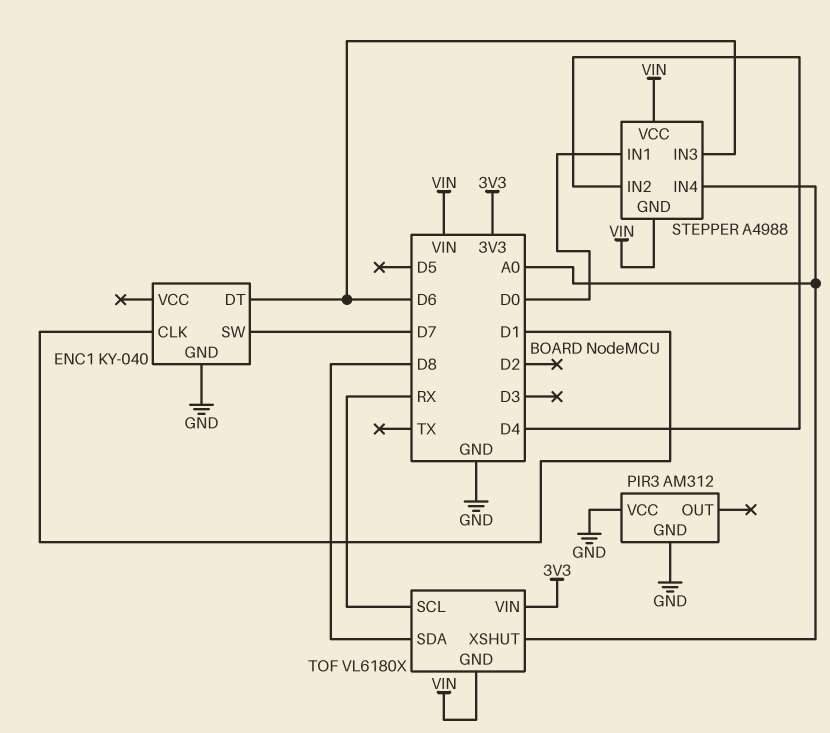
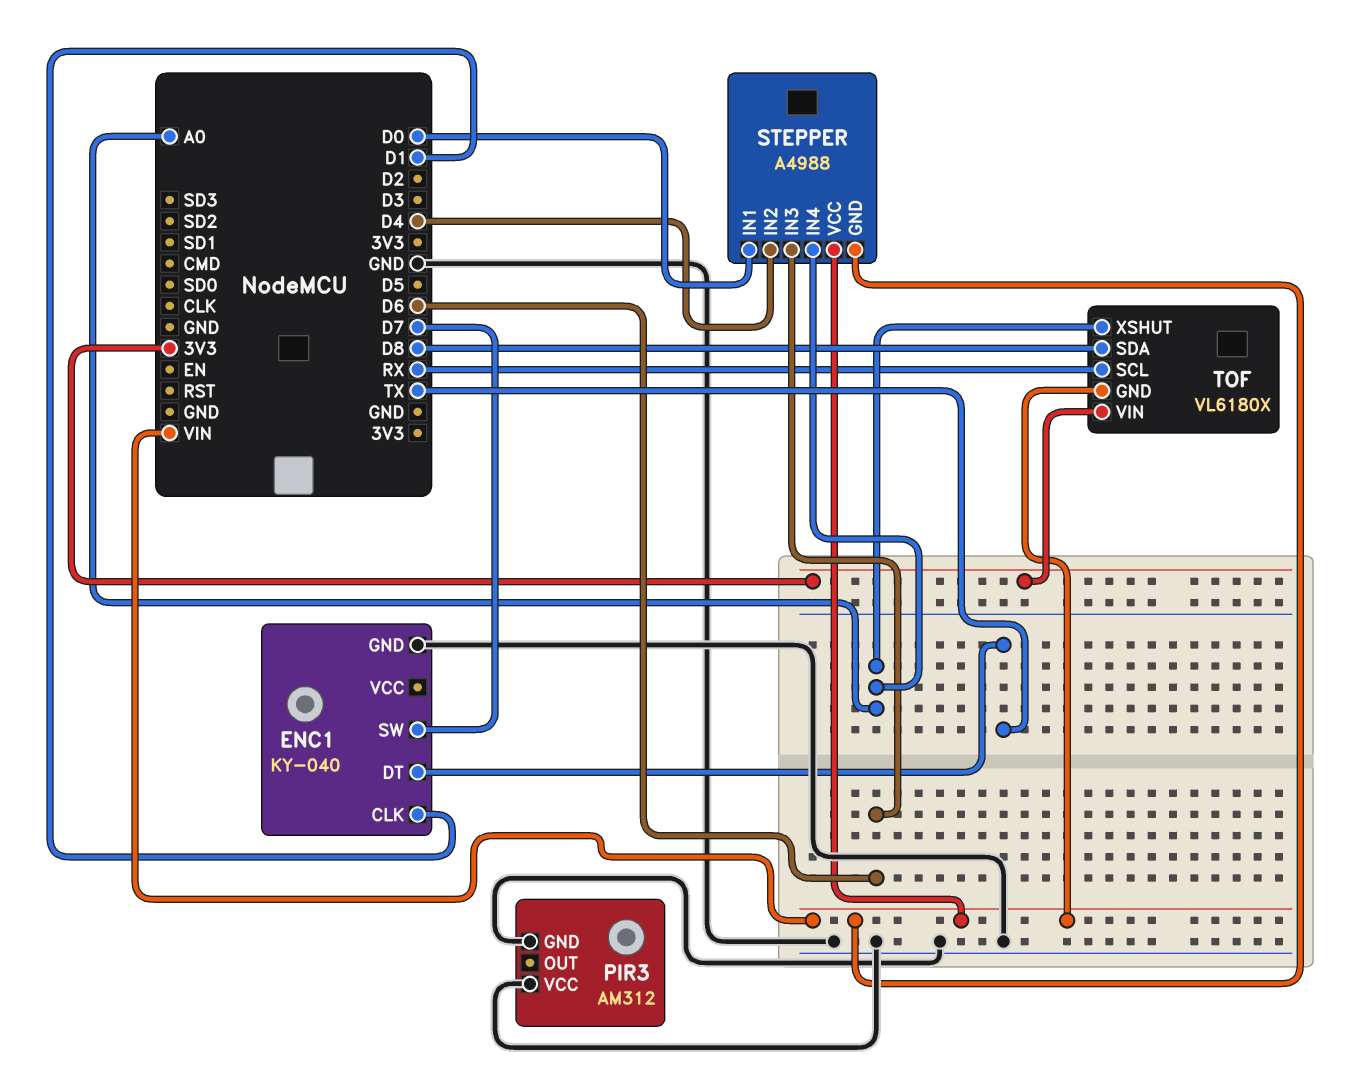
ENC1 pin DT: D6 -> TX

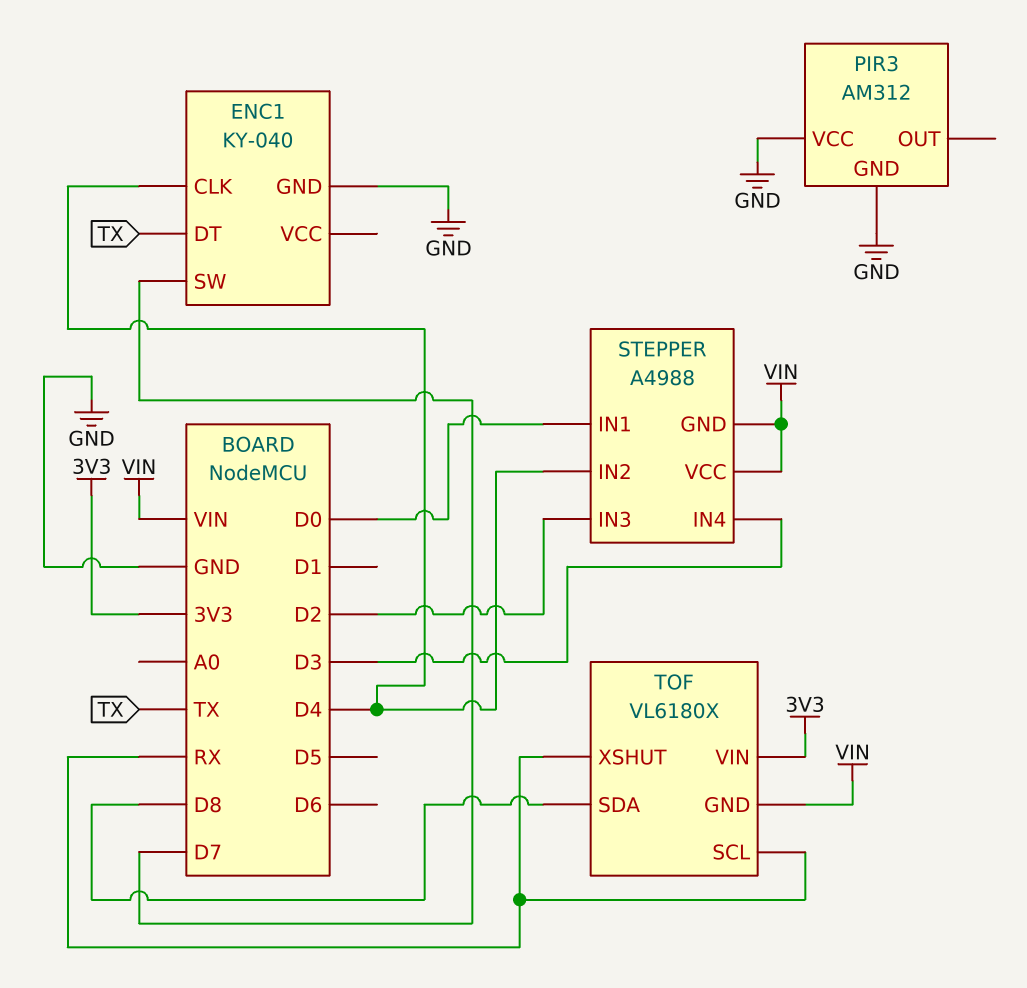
ENC1 pin CLK: D1 -> D4
STEPPER pin IN3: D6 -> D2
STEPPER pin IN4: A0 -> D3
TOF pin XSHUT: A0 -> RX

